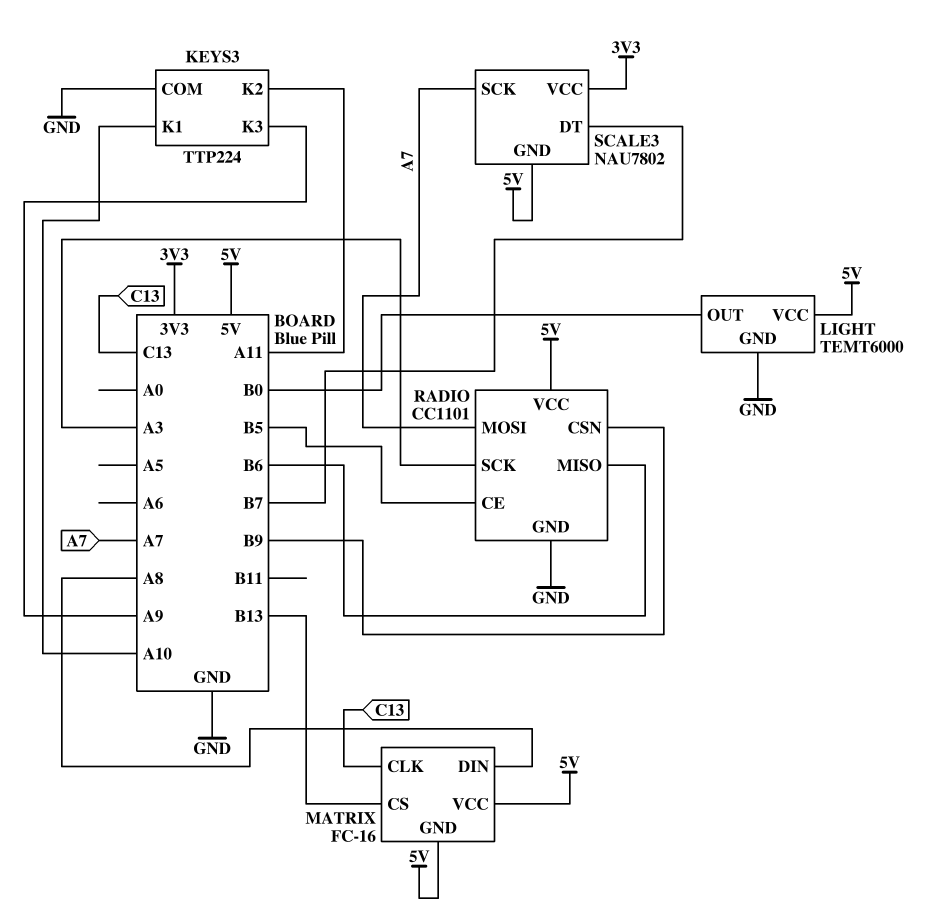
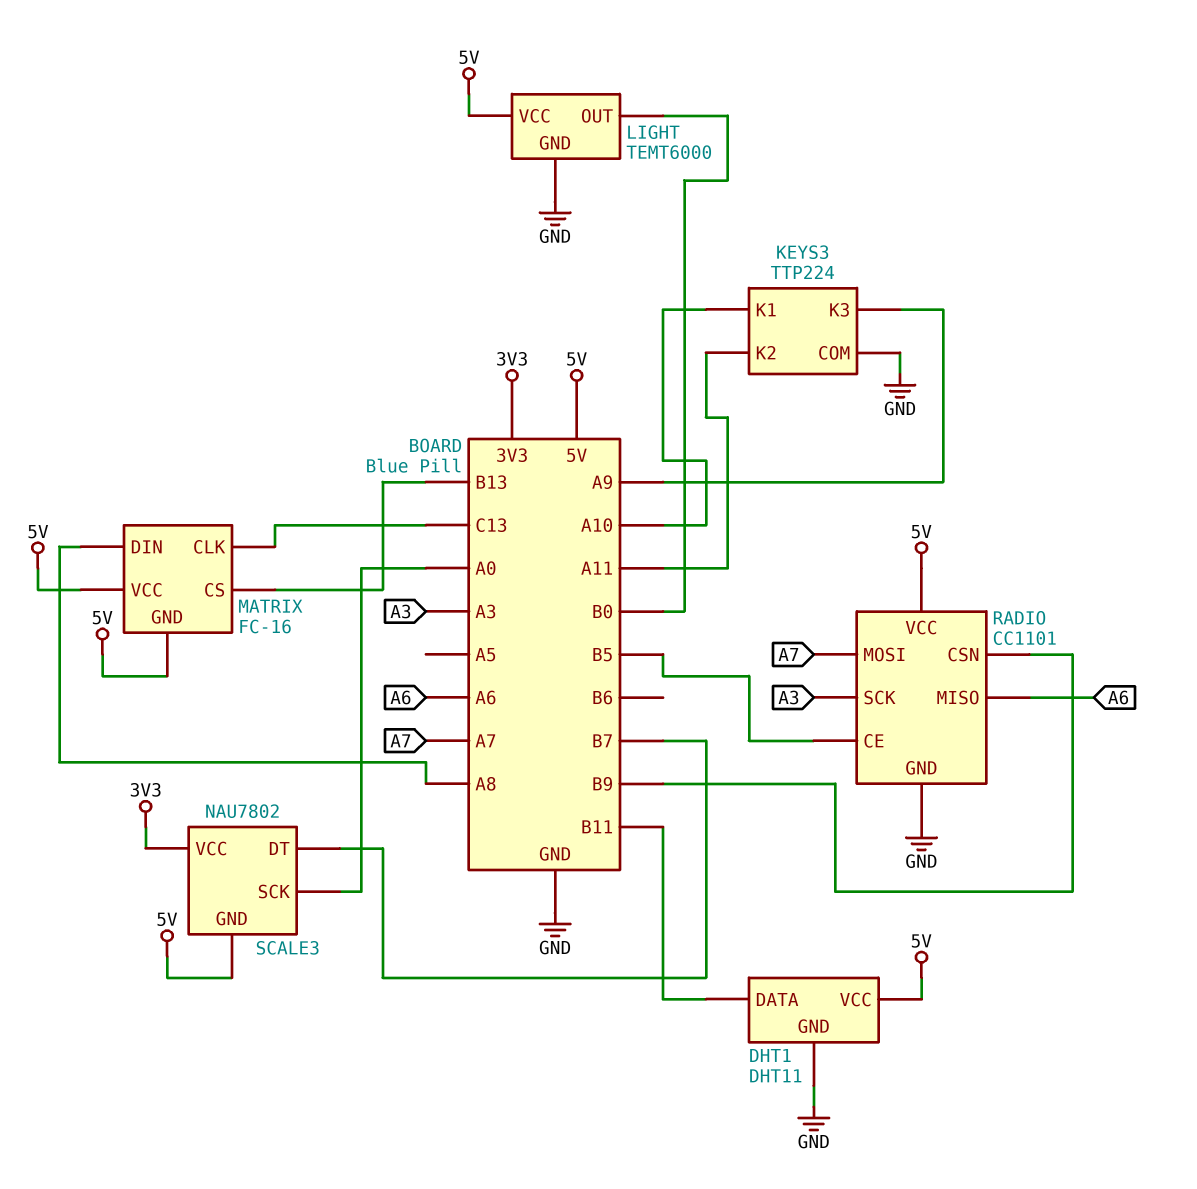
DHT1: none -> DHT11
DHT1 pin DATA: none -> B11
DHT1 pin GND: none -> GND
DHT1 pin VCC: none -> 5V
RADIO pin MISO: B6 -> A6
SCALE3 pin SCK: A7 -> A0

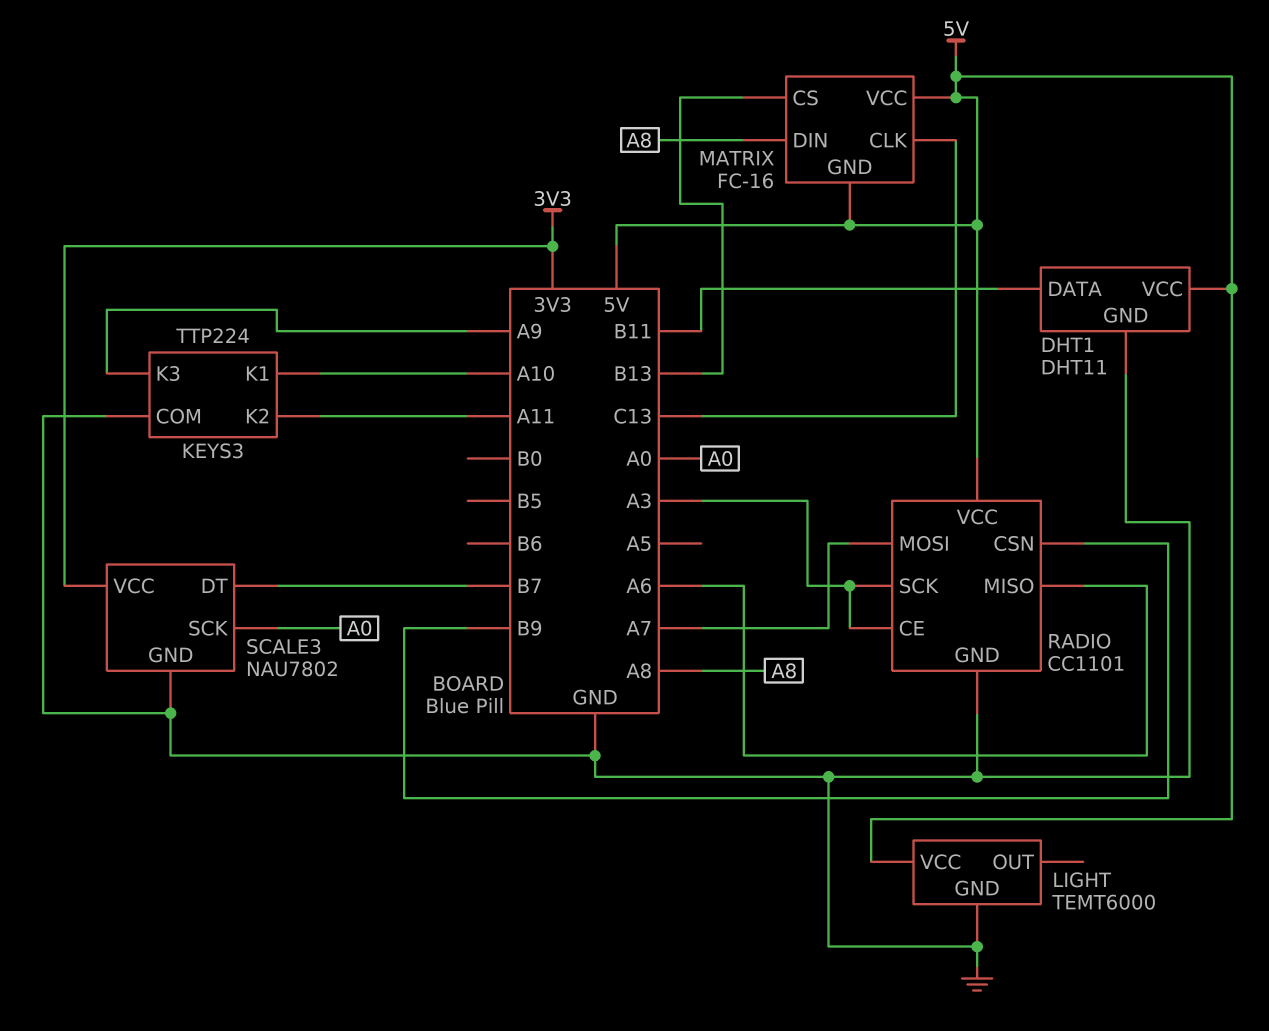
LIGHT pin OUT: B0 -> none
RADIO pin CE: B5 -> A3
SCALE3 pin GND: 5V -> GND

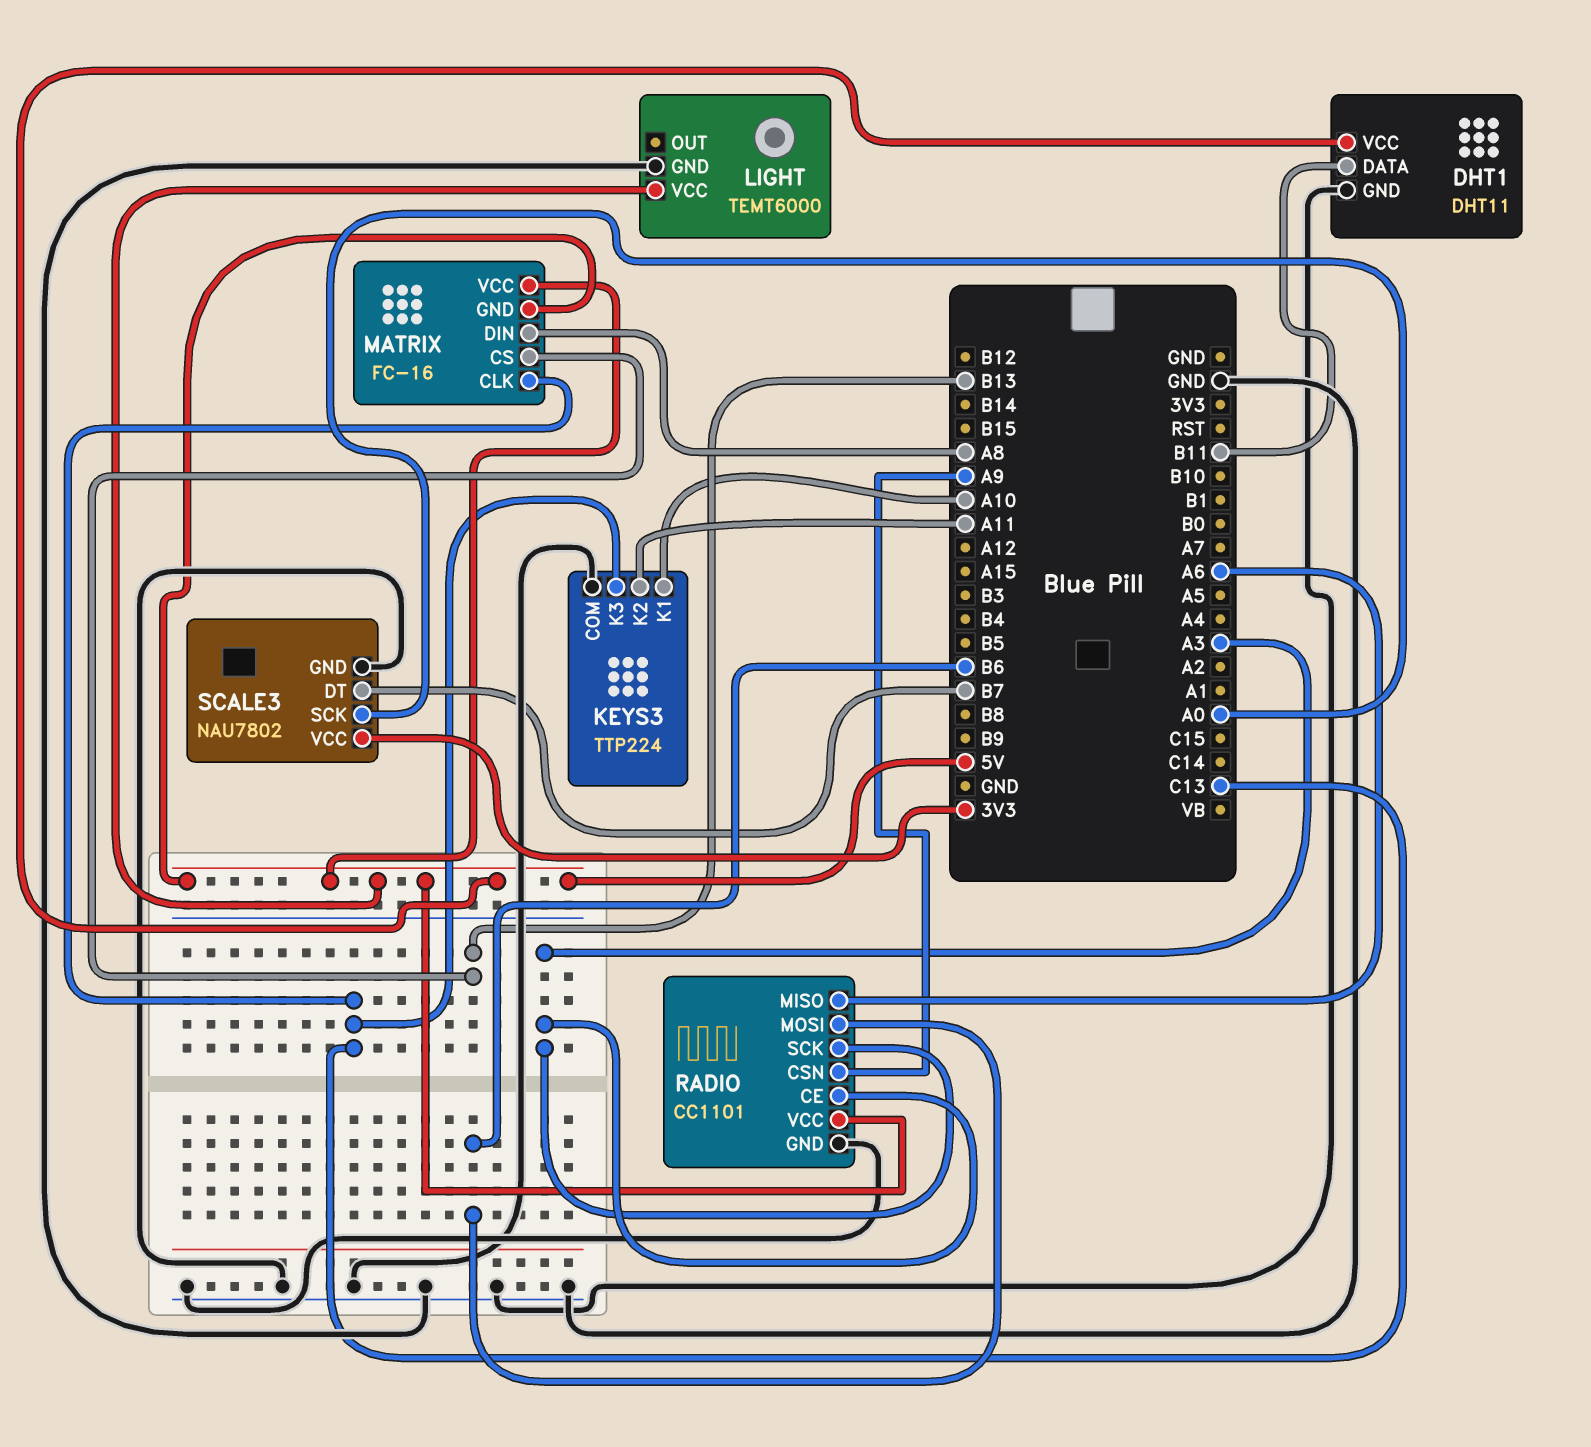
KEYS3 pin K3: A9 -> C13
RADIO pin CSN: B9 -> A9
RADIO pin MOSI: A7 -> B6

